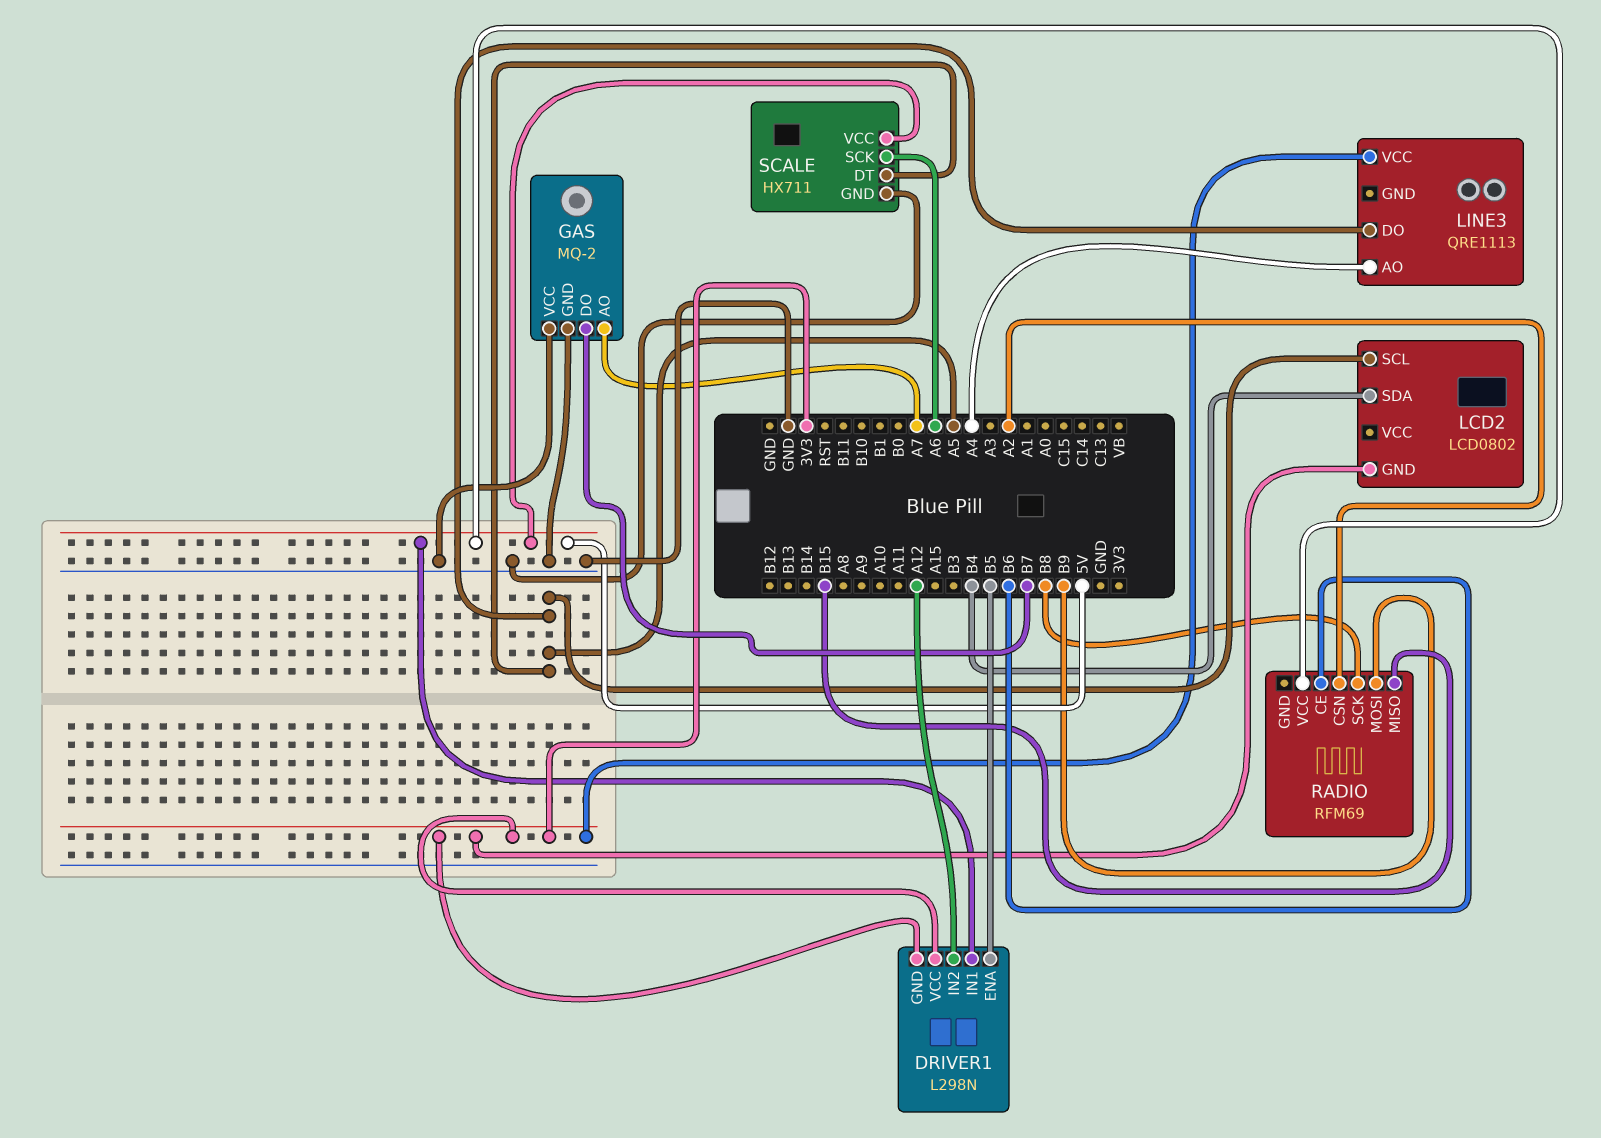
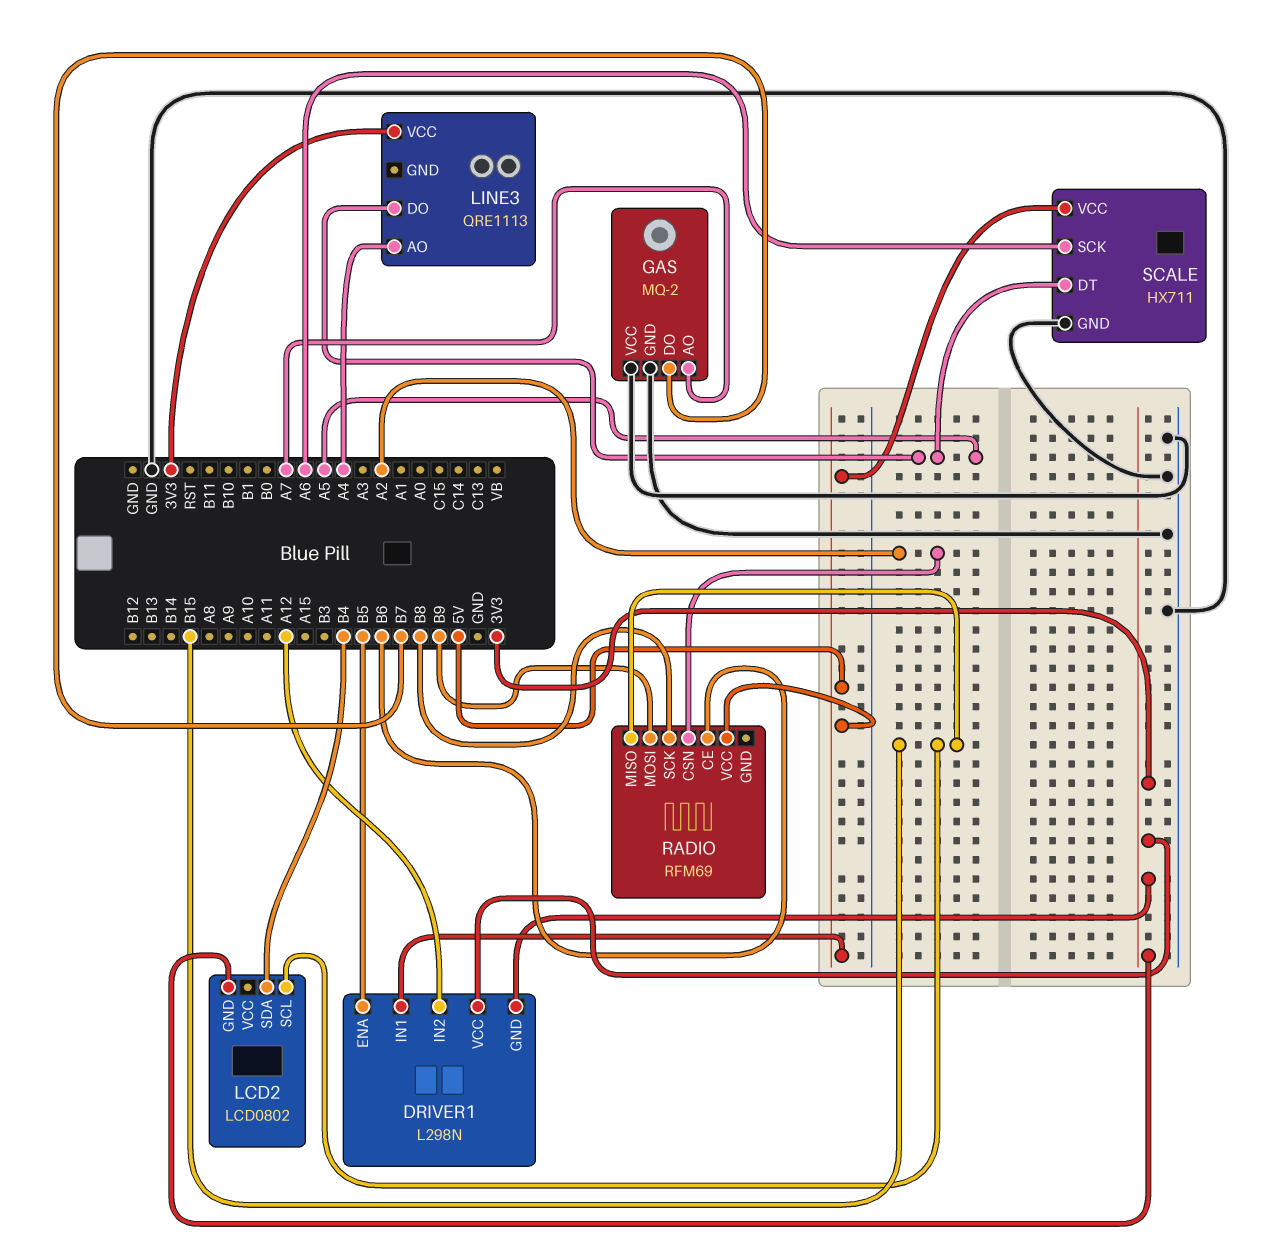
LCD2 pin SCL: A5 -> B15

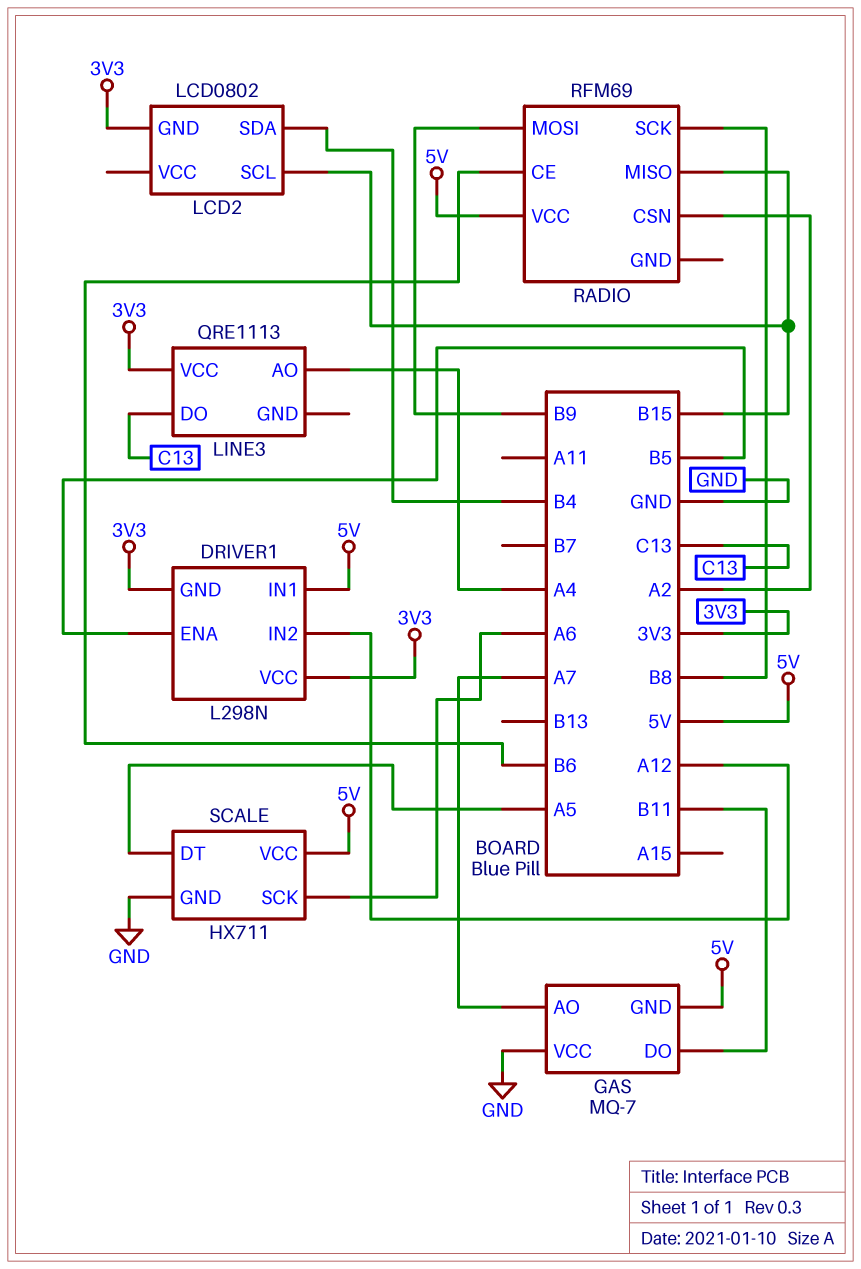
GAS: MQ-2 -> MQ-7
GAS pin DO: B7 -> B11
GAS pin GND: GND -> 5V
LINE3 pin DO: A5 -> C13

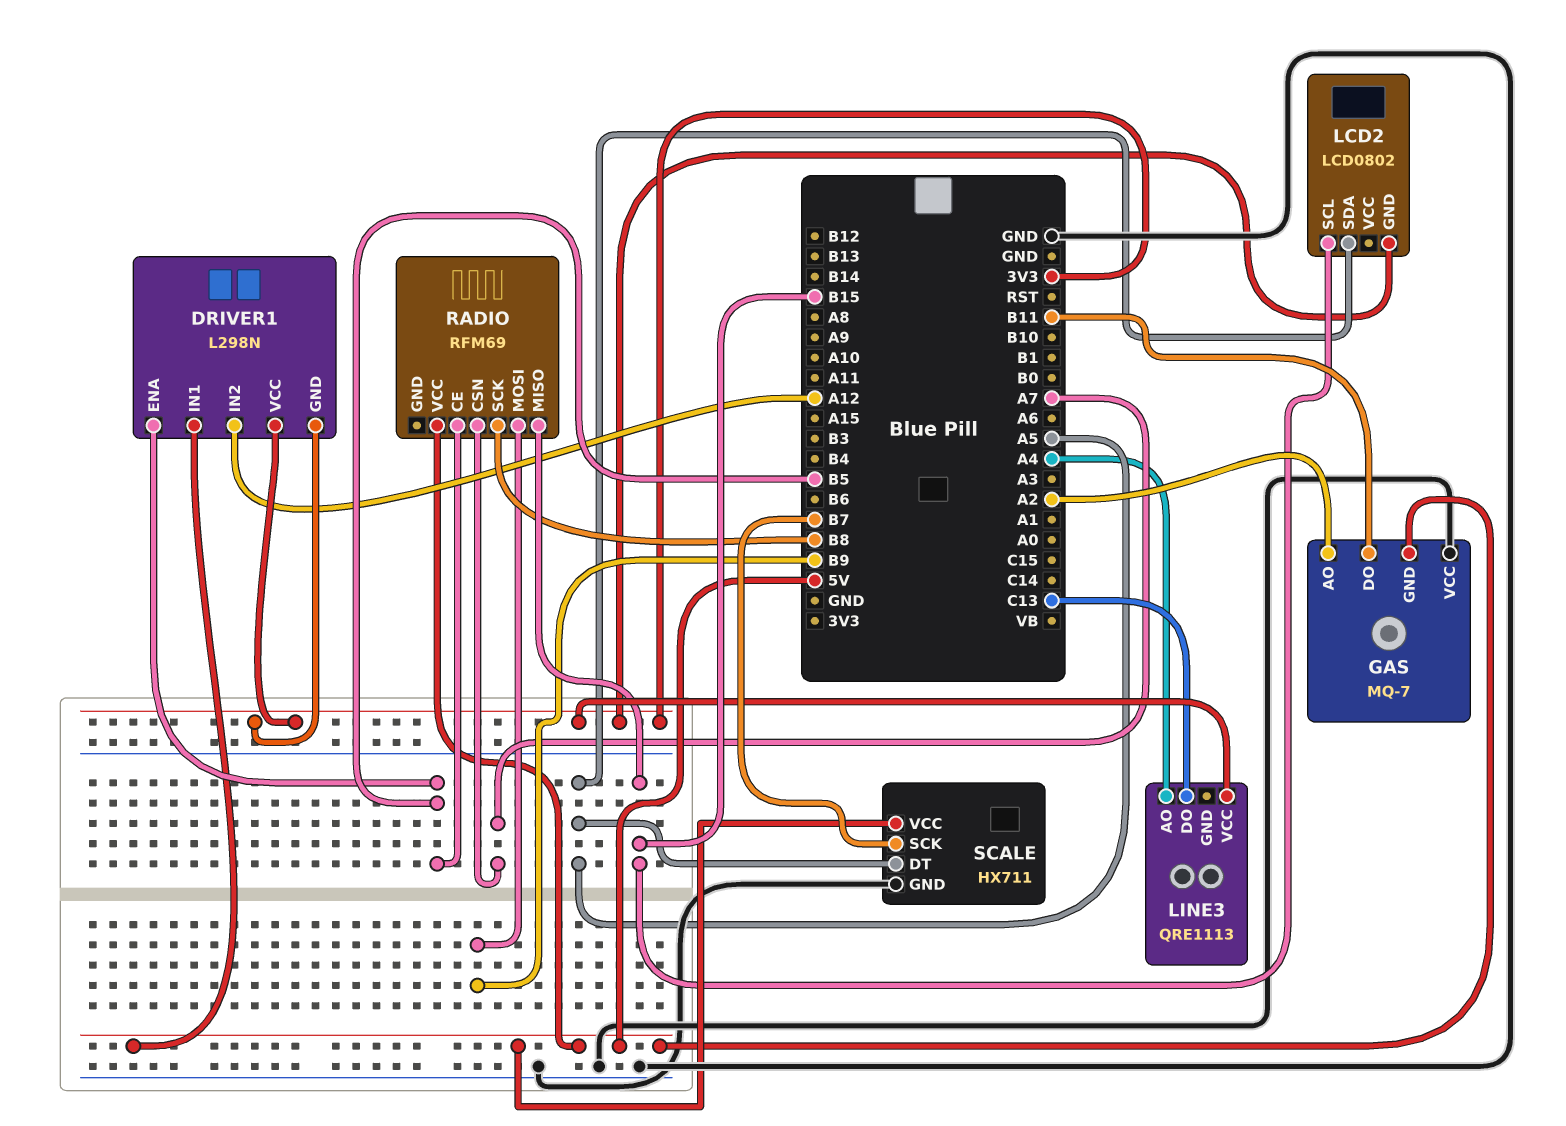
GAS pin AO: A7 -> A2
LCD2 pin SDA: B4 -> A5
RADIO pin CE: B6 -> B5
RADIO pin CSN: A2 -> A7
SCALE pin SCK: A6 -> B7

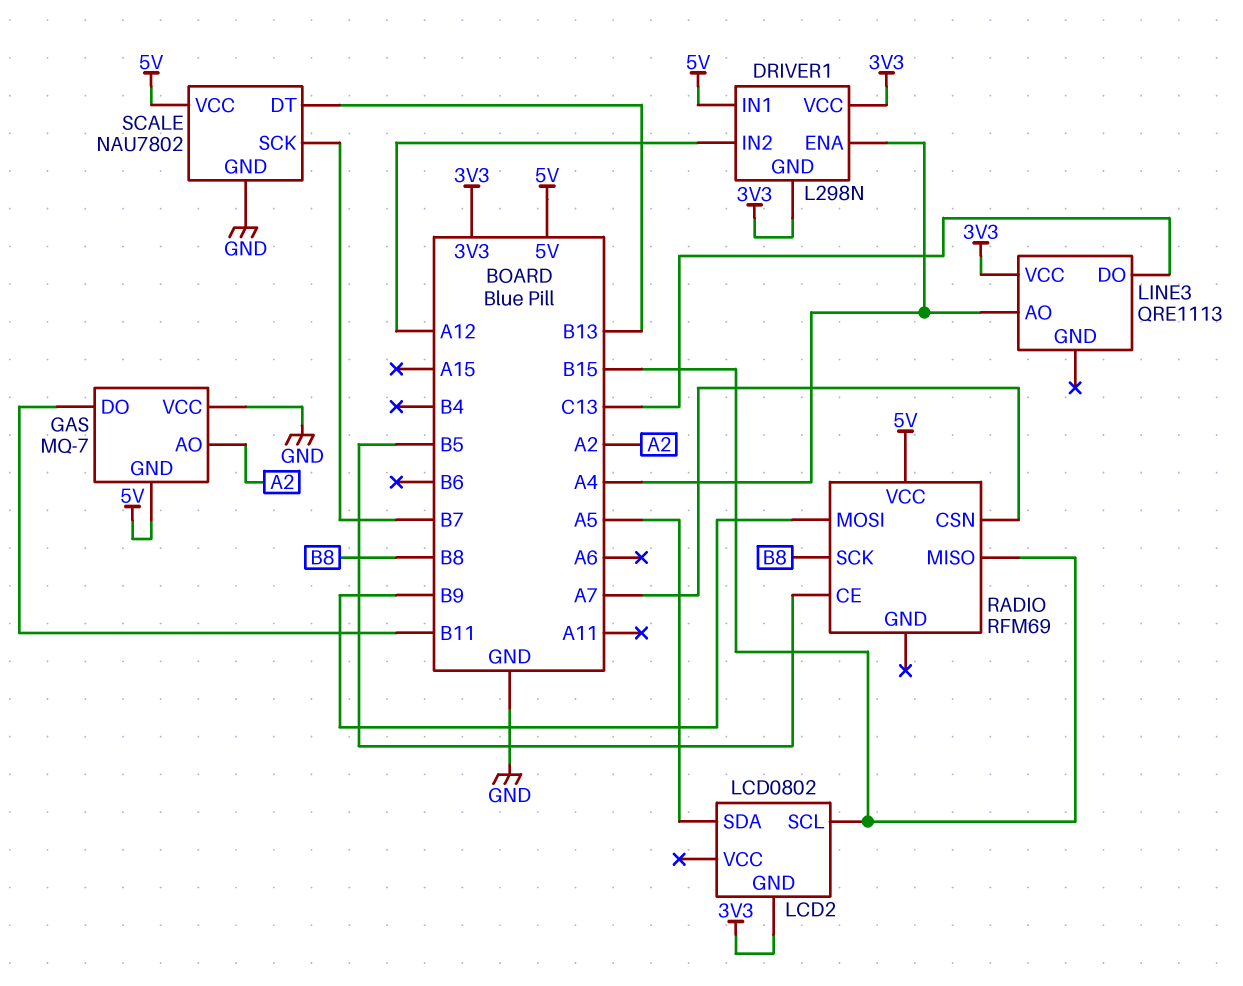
DRIVER1 pin ENA: B5 -> A4
SCALE: HX711 -> NAU7802
SCALE pin DT: A5 -> B13

